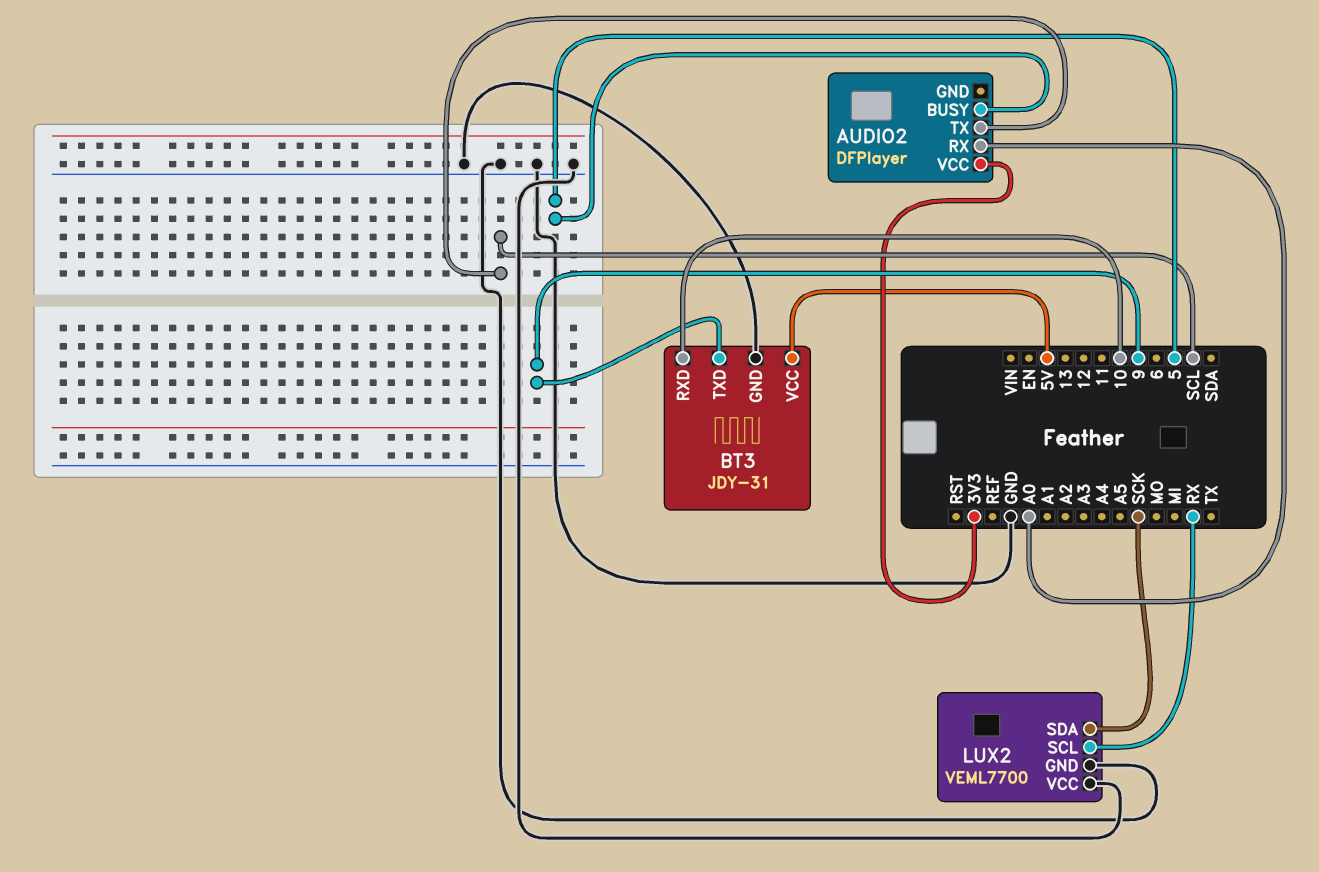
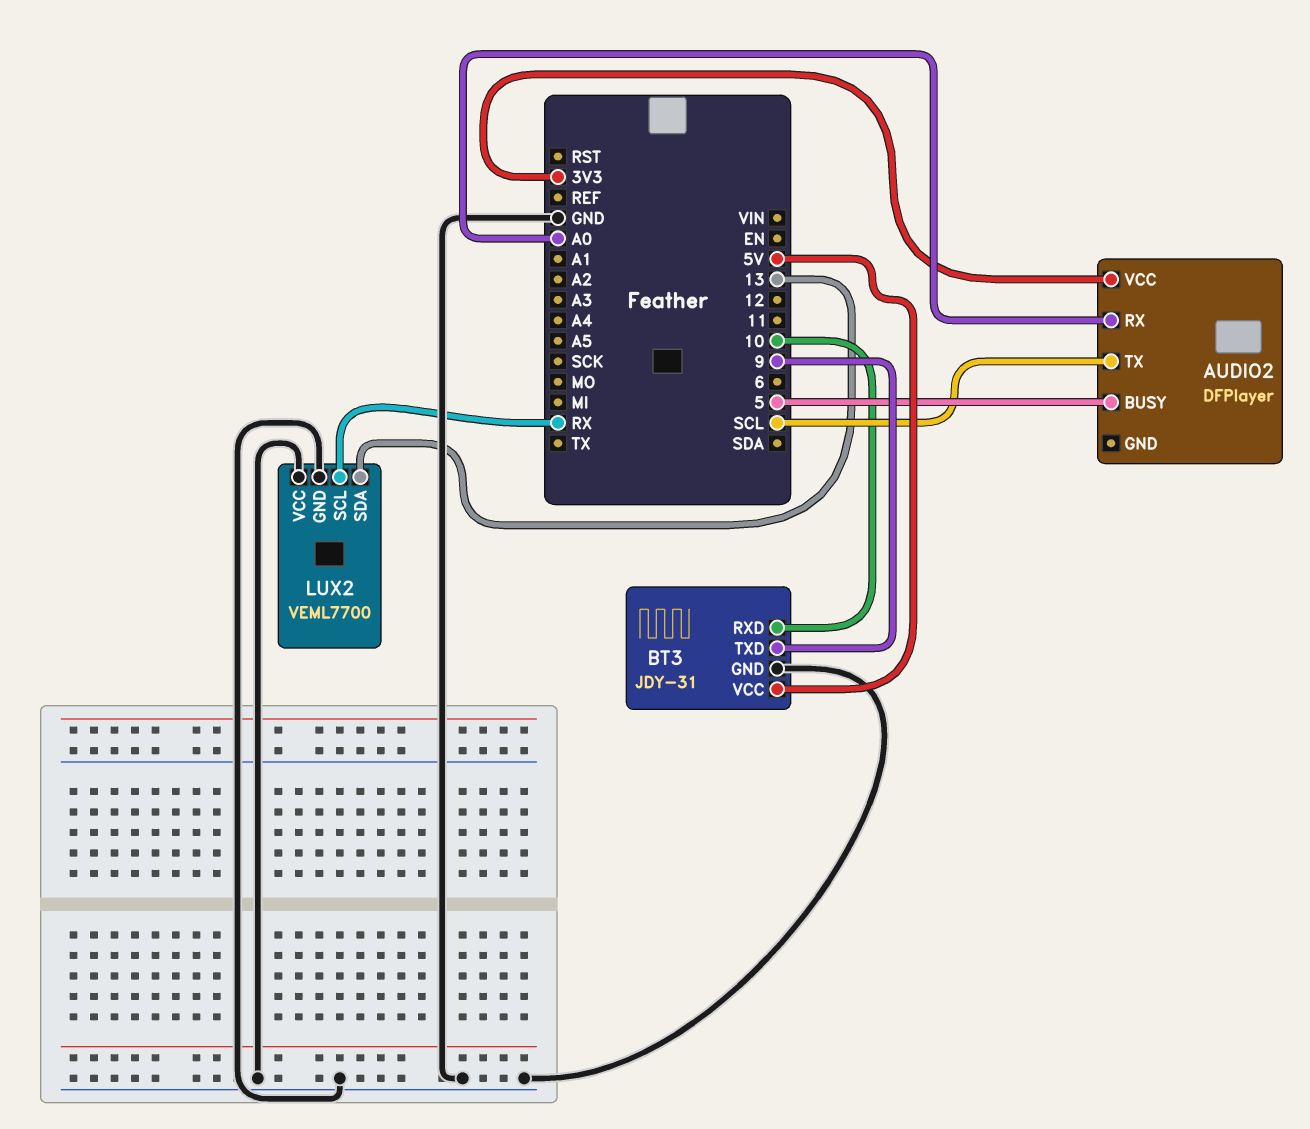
LUX2 pin SDA: SCK -> 13

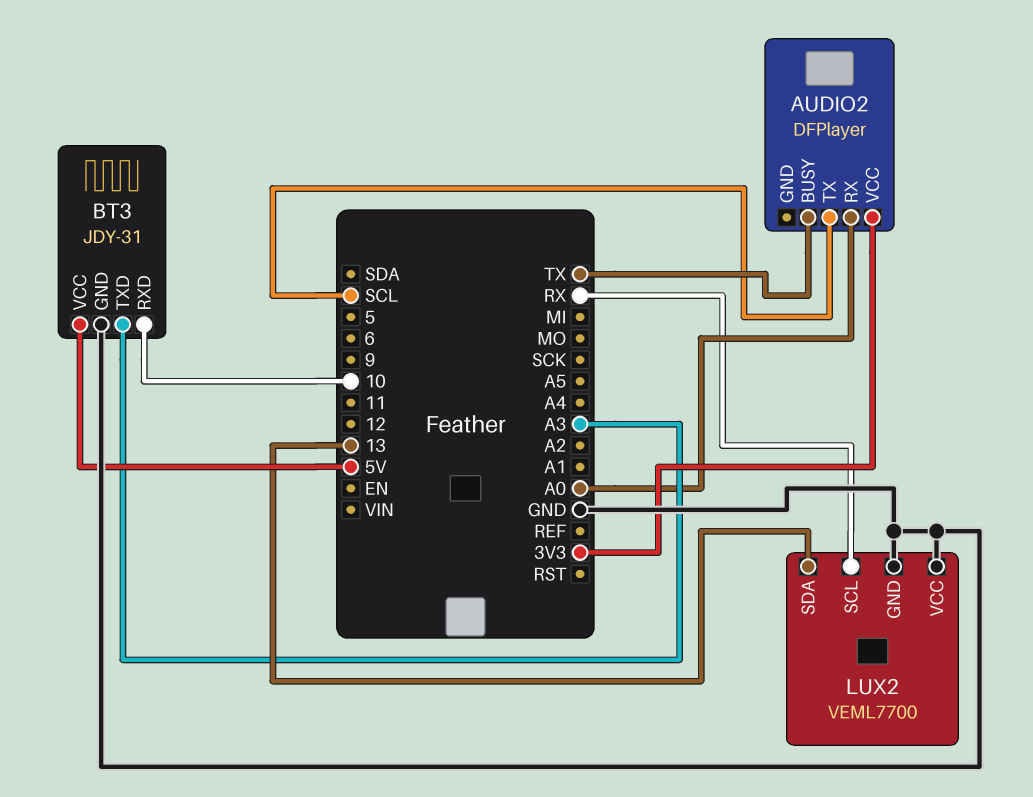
AUDIO2 pin BUSY: 5 -> TX
BT3 pin TXD: 9 -> A3

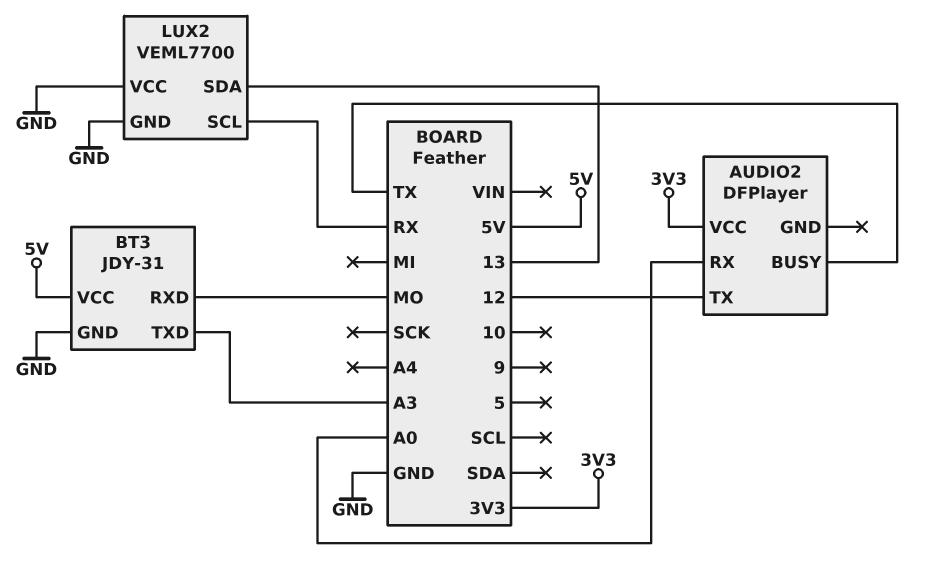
AUDIO2 pin TX: SCL -> 12
BT3 pin RXD: 10 -> MO

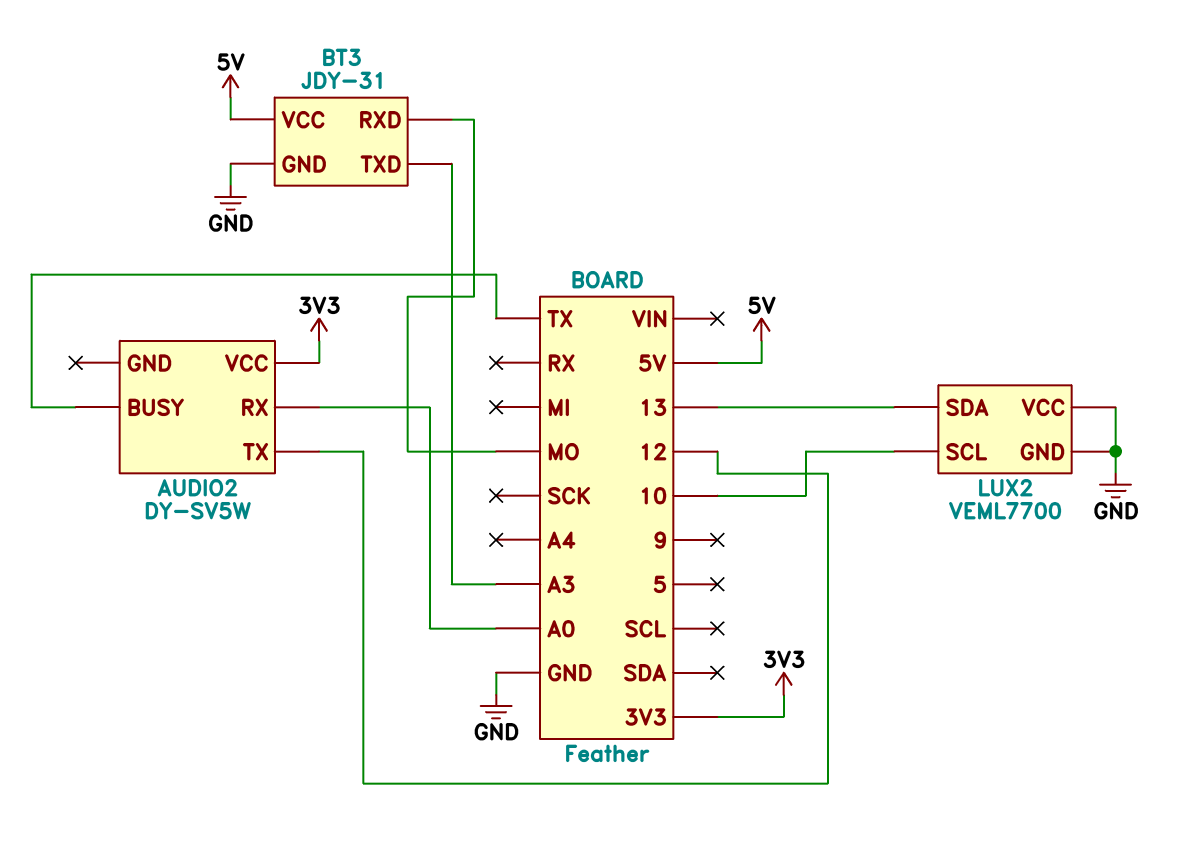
AUDIO2: DFPlayer -> DY-SV5W
LUX2 pin SCL: RX -> 10

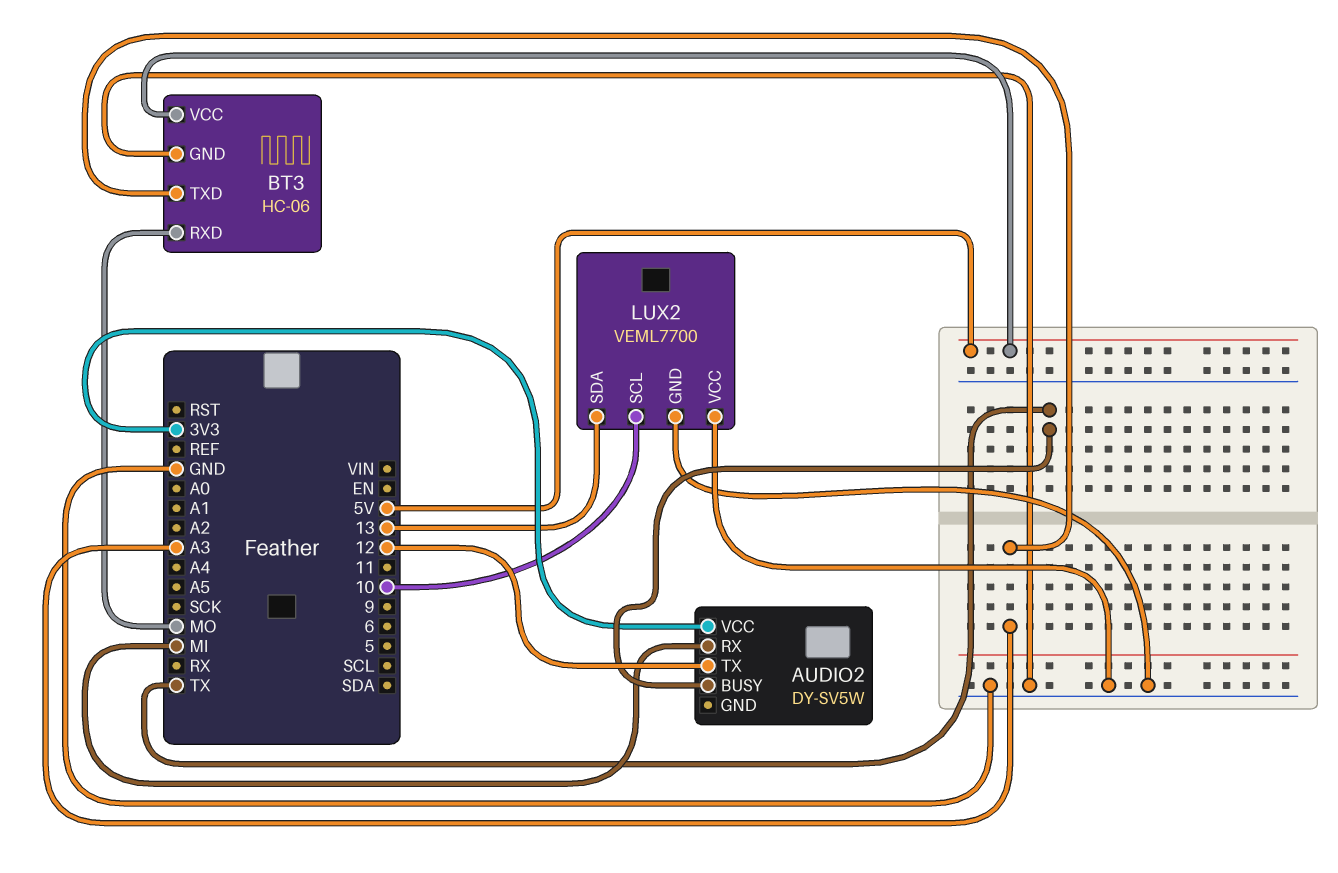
AUDIO2 pin RX: A0 -> MI
BT3: JDY-31 -> HC-06

